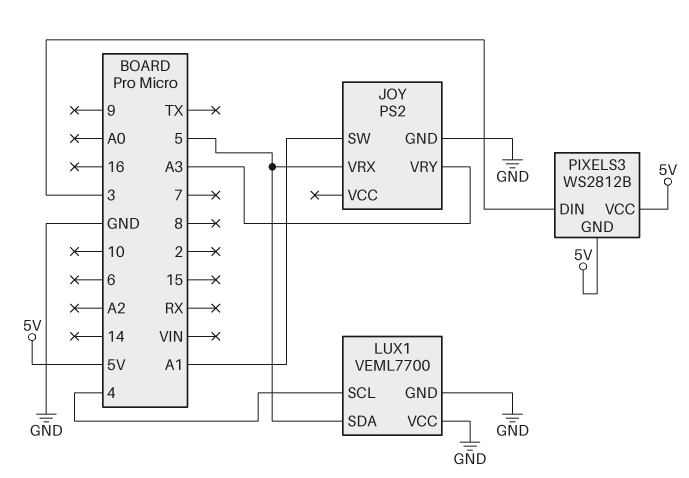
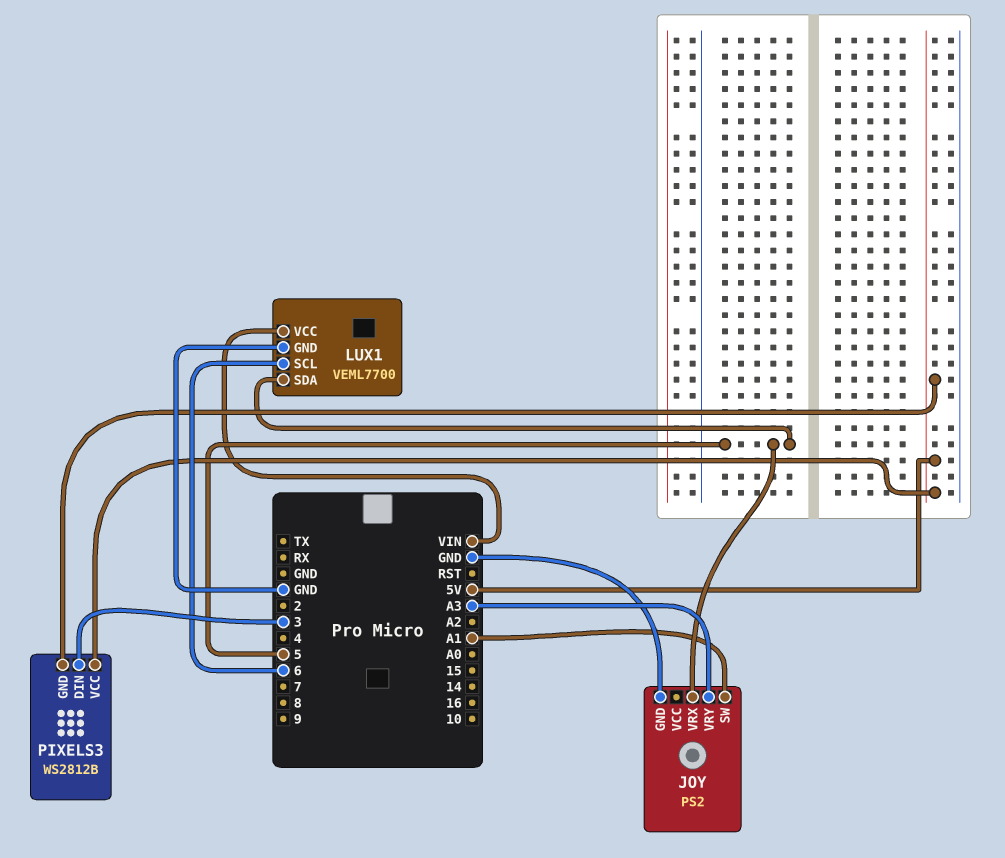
LUX1 pin SCL: 4 -> 6
LUX1 pin VCC: GND -> VIN

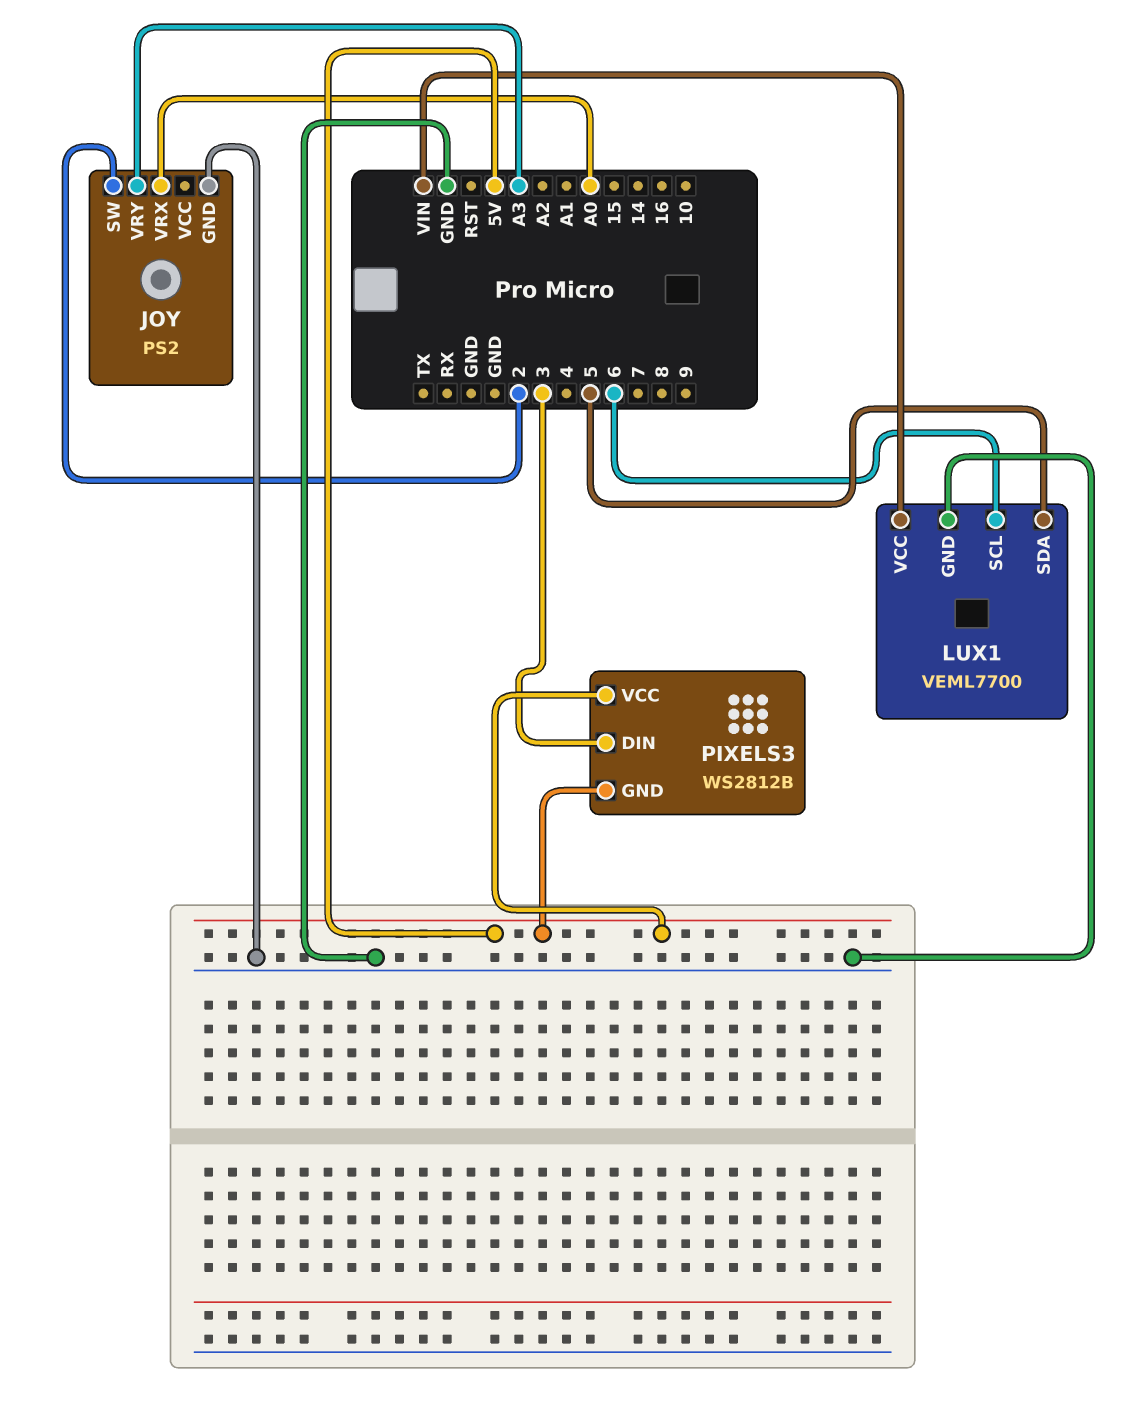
JOY pin SW: A1 -> 2
JOY pin VRX: 5 -> A0

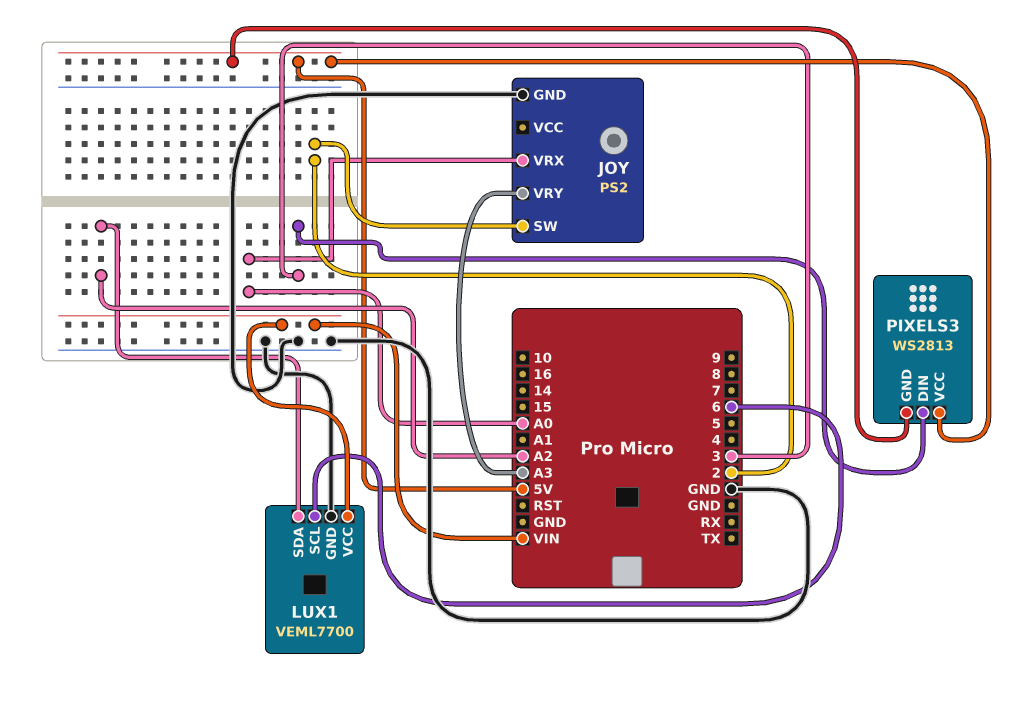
LUX1 pin SDA: 5 -> A2
PIXELS3: WS2812B -> WS2813

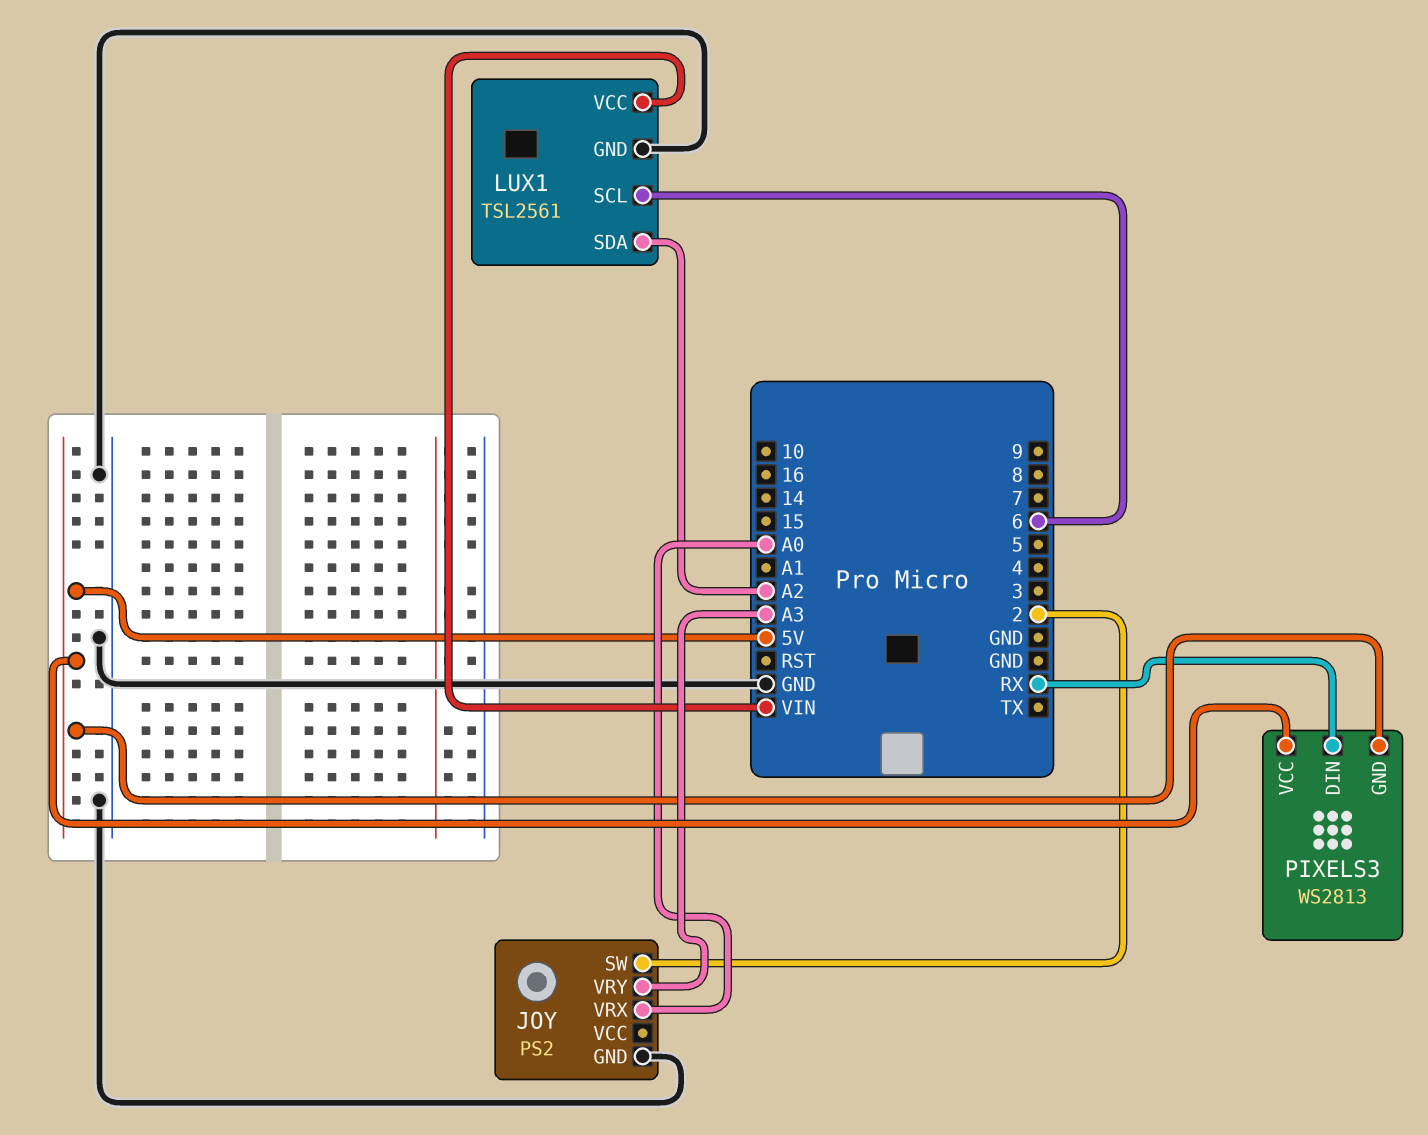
LUX1: VEML7700 -> TSL2561
PIXELS3 pin DIN: 3 -> RX

